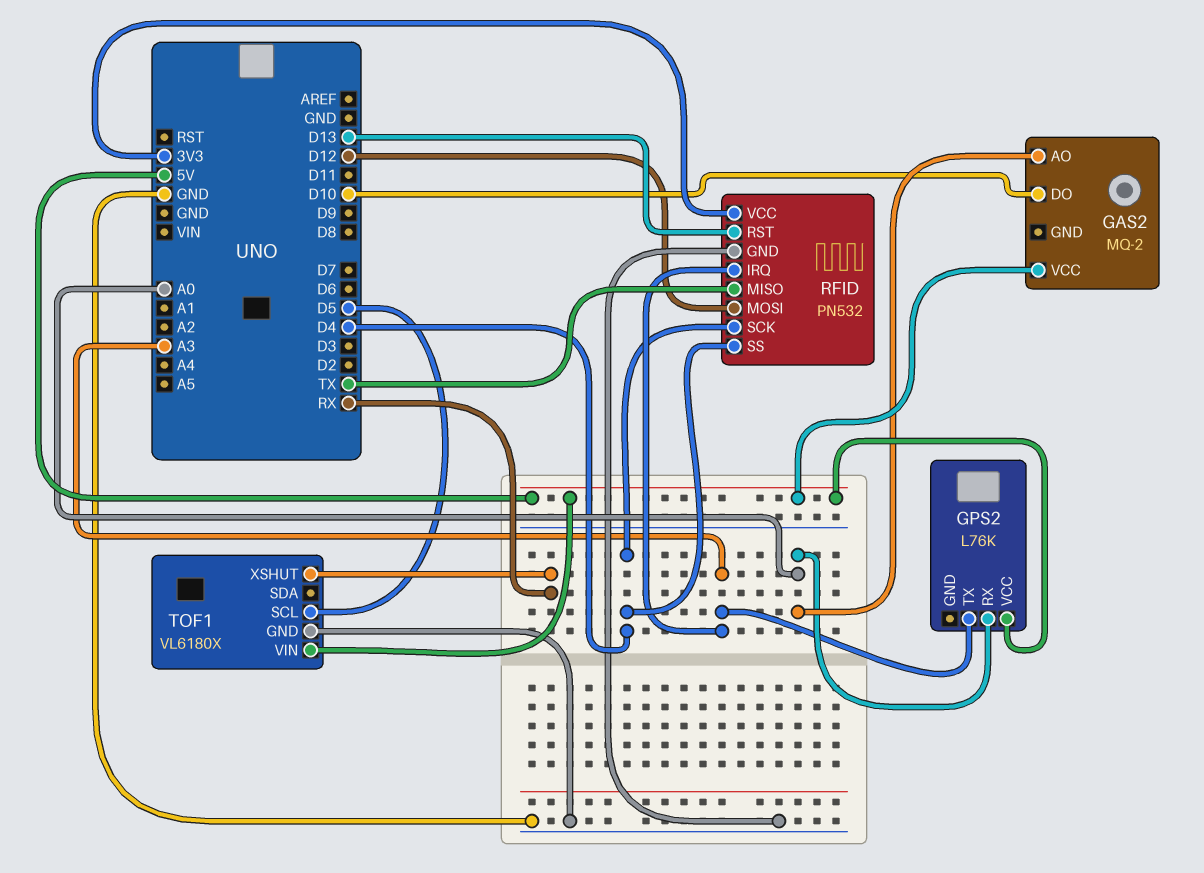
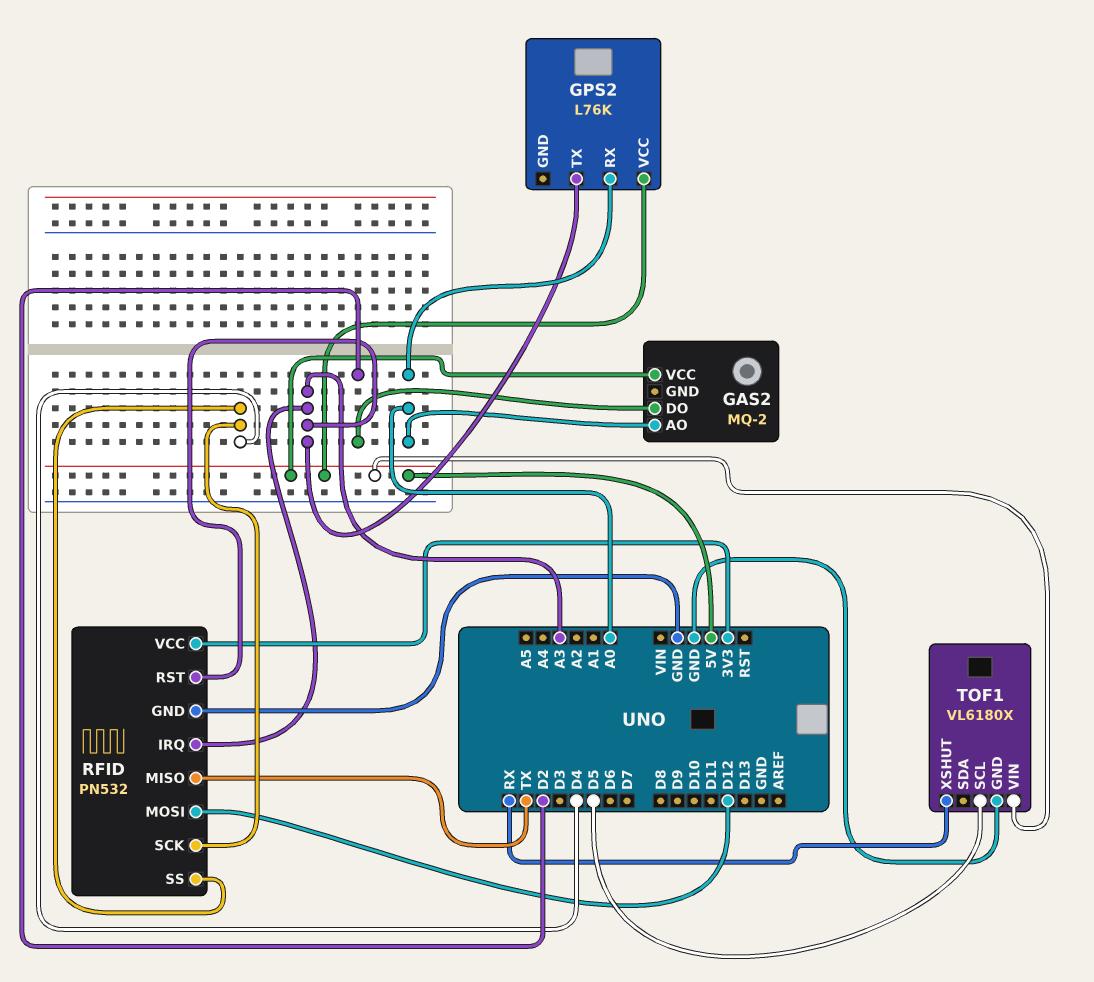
GAS2 pin DO: D10 -> D2
RFID pin RST: D13 -> A3

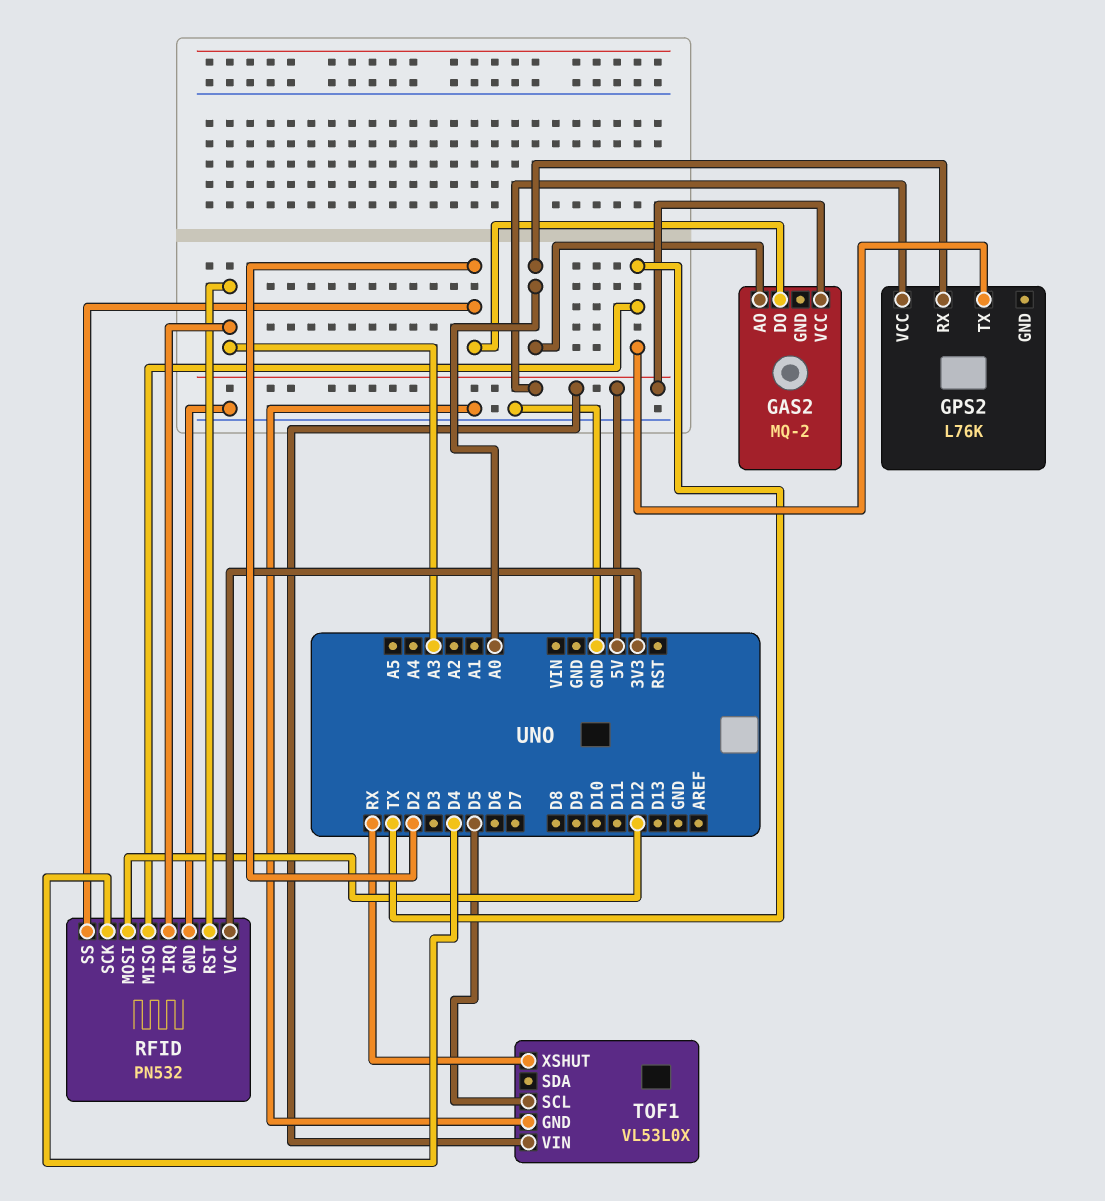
GPS2 pin TX: A3 -> TX
RFID pin SS: D4 -> D2
TOF1: VL6180X -> VL53L0X

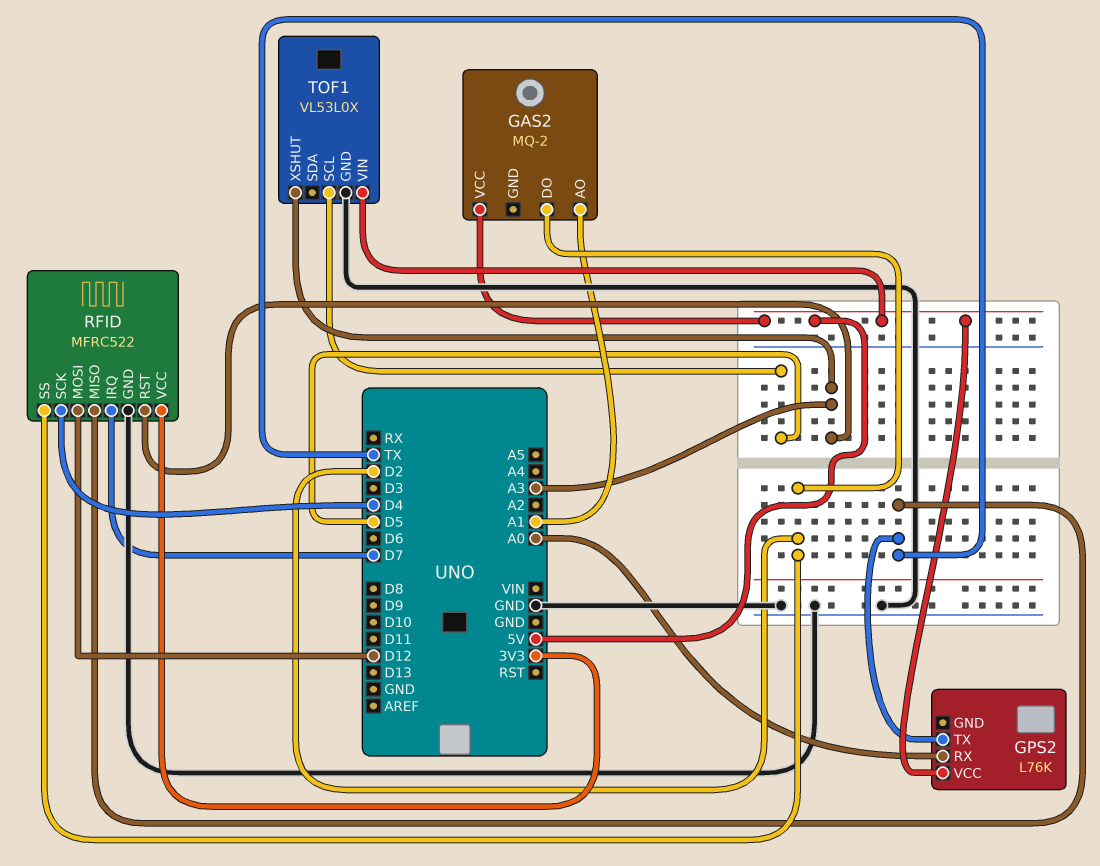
GAS2 pin AO: A0 -> A1
RFID: PN532 -> MFRC522
RFID pin IRQ: A3 -> D7
TOF1 pin XSHUT: RX -> A3

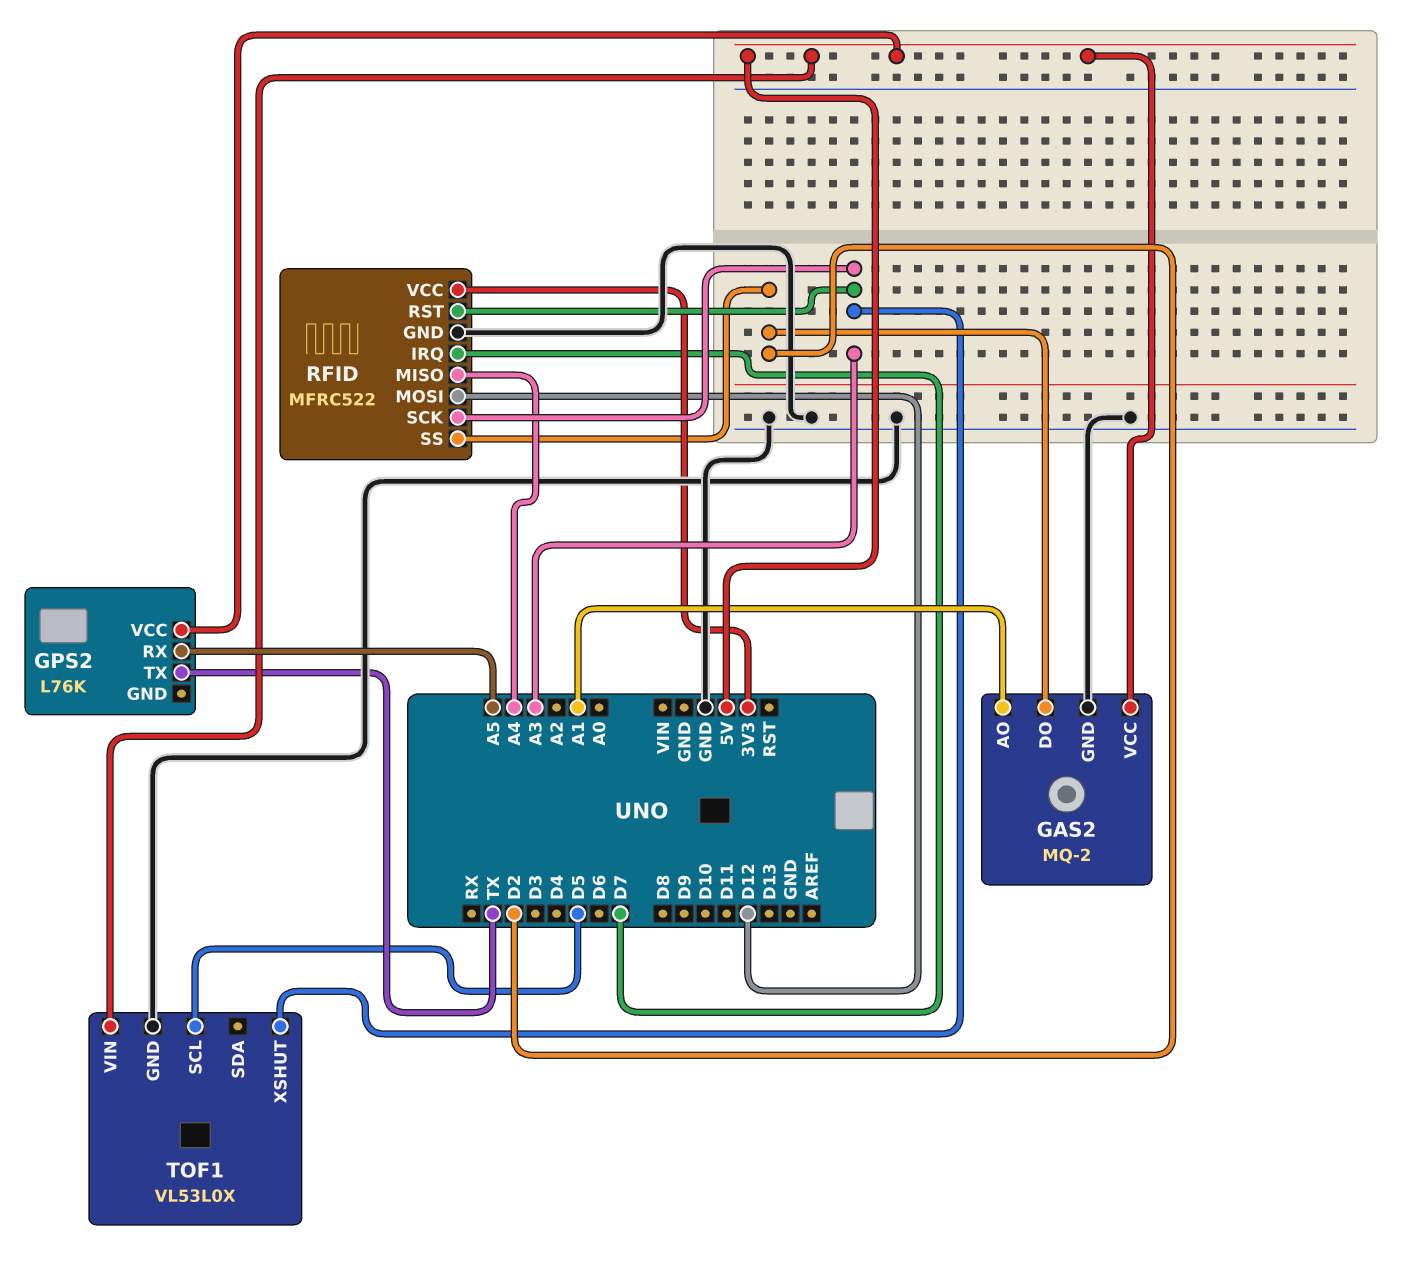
GAS2 pin GND: none -> GND
GPS2 pin RX: A0 -> A5
RFID pin MISO: TX -> A4
RFID pin SCK: D4 -> A3

